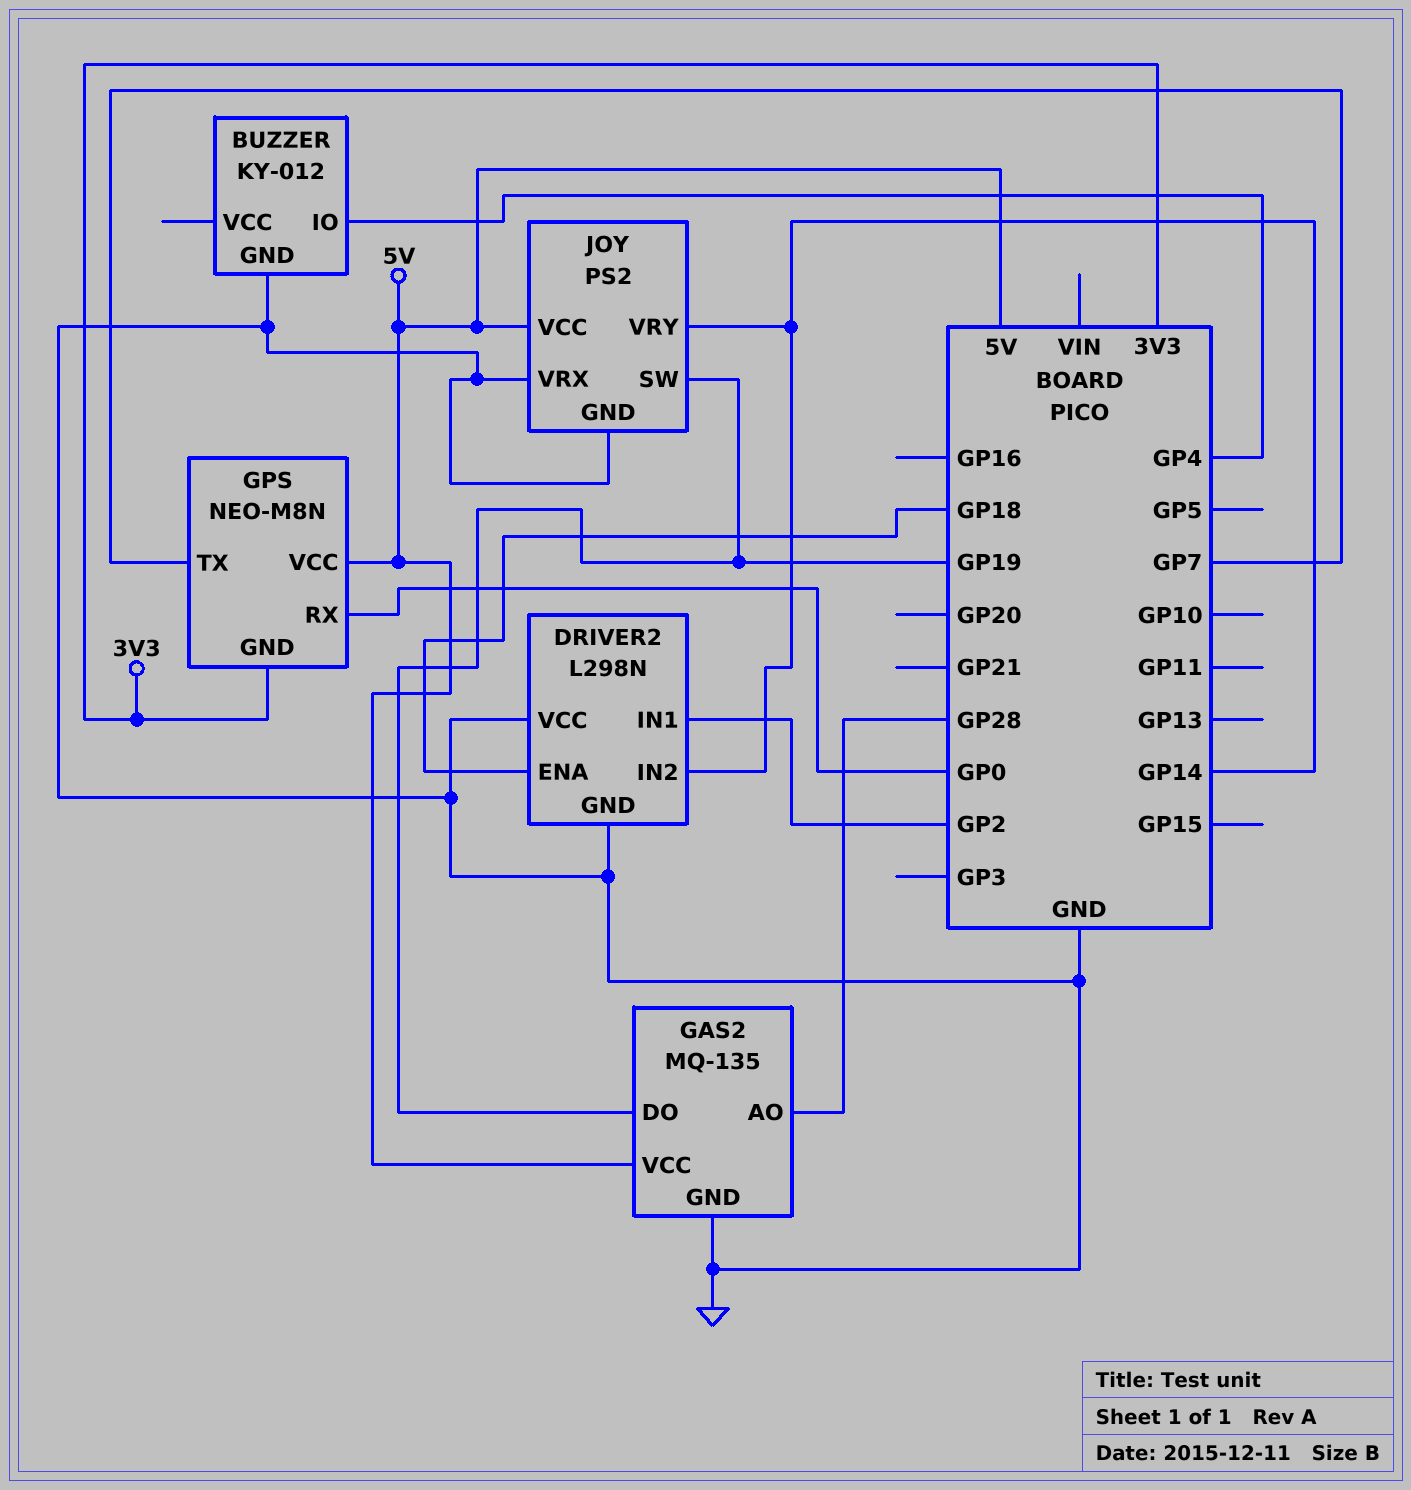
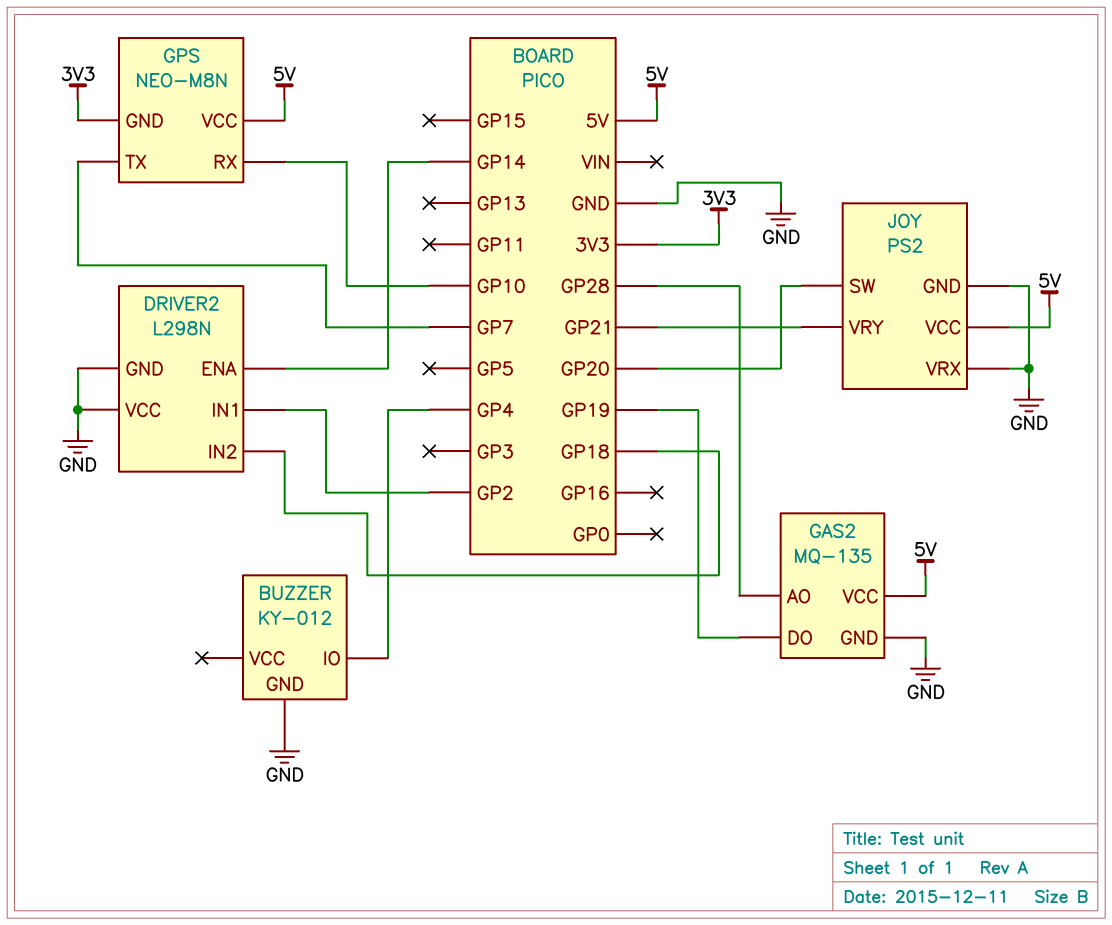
DRIVER2 pin ENA: GP18 -> GP14
DRIVER2 pin IN2: GP14 -> GP18
GPS pin RX: GP0 -> GP10
JOY pin SW: GP19 -> GP20
JOY pin VRY: GP14 -> GP21

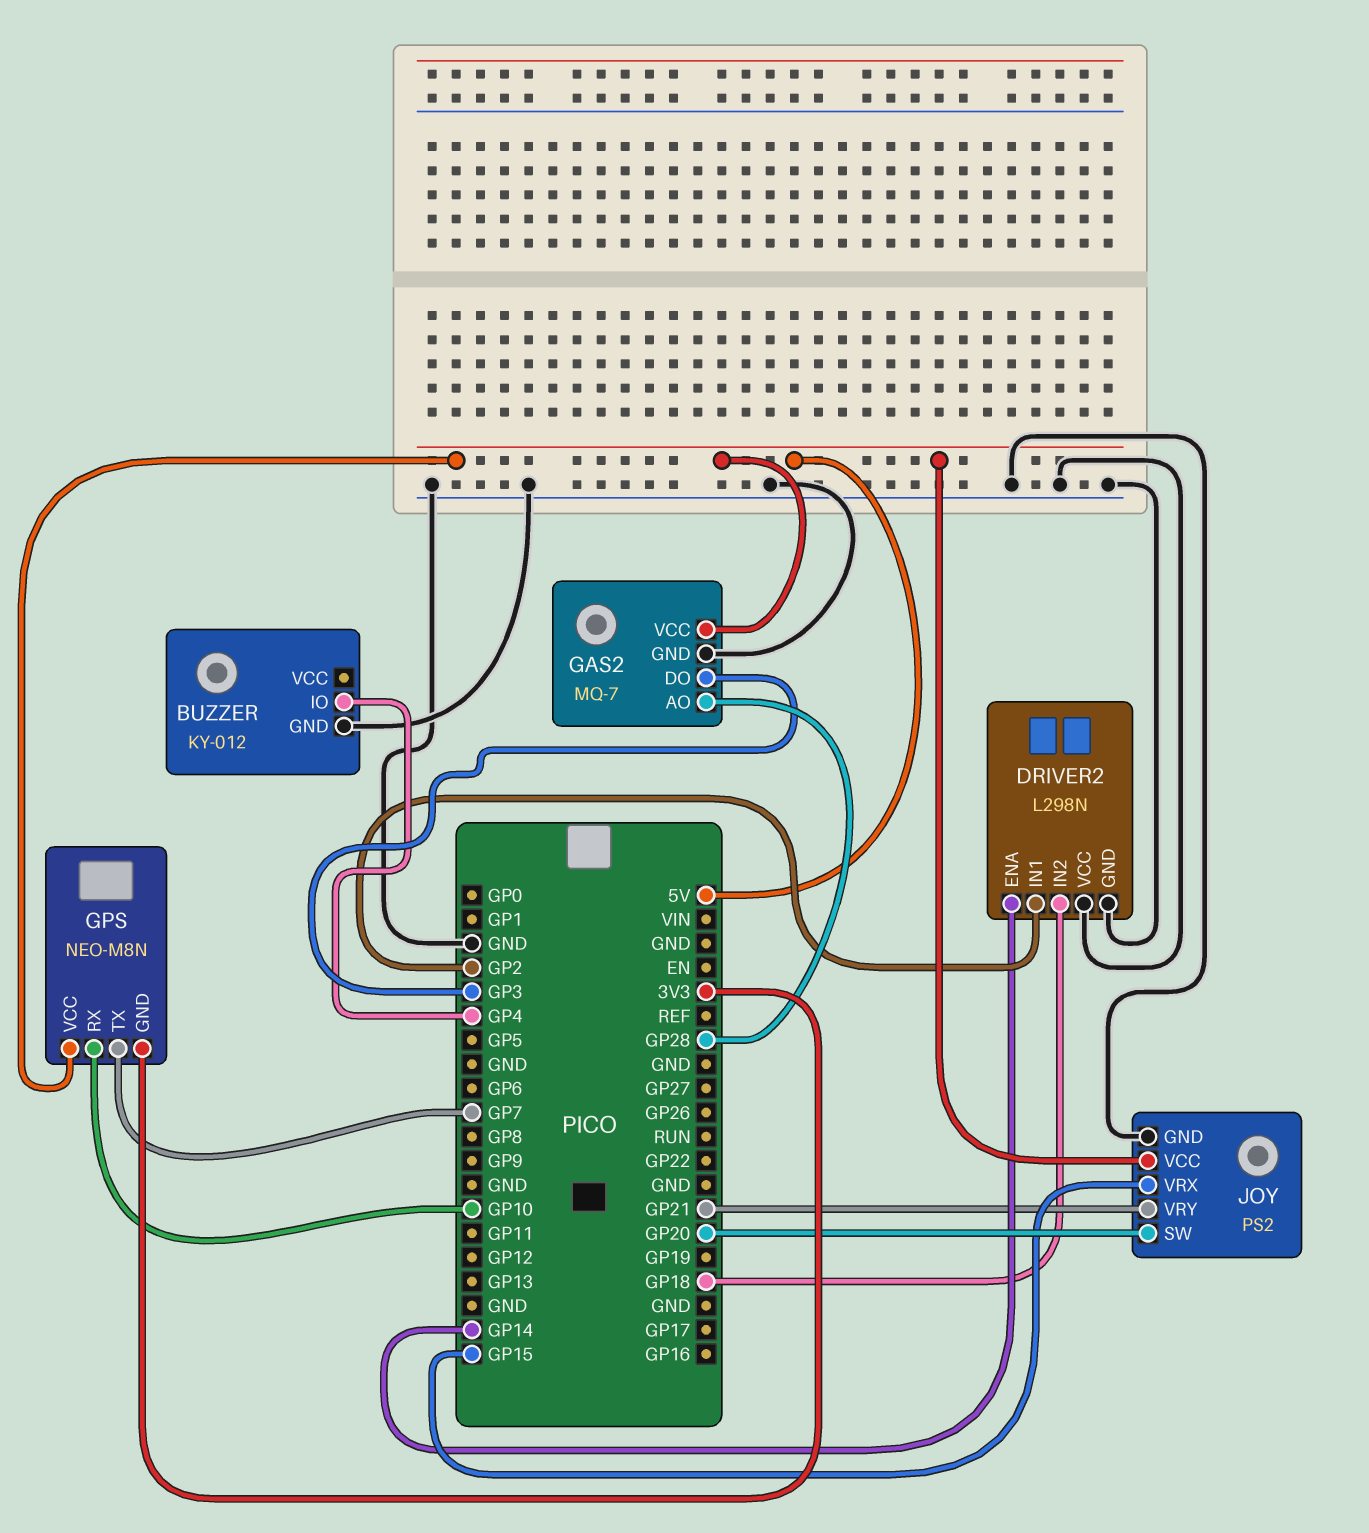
GAS2: MQ-135 -> MQ-7
GAS2 pin DO: GP19 -> GP3
JOY pin VRX: GND -> GP15

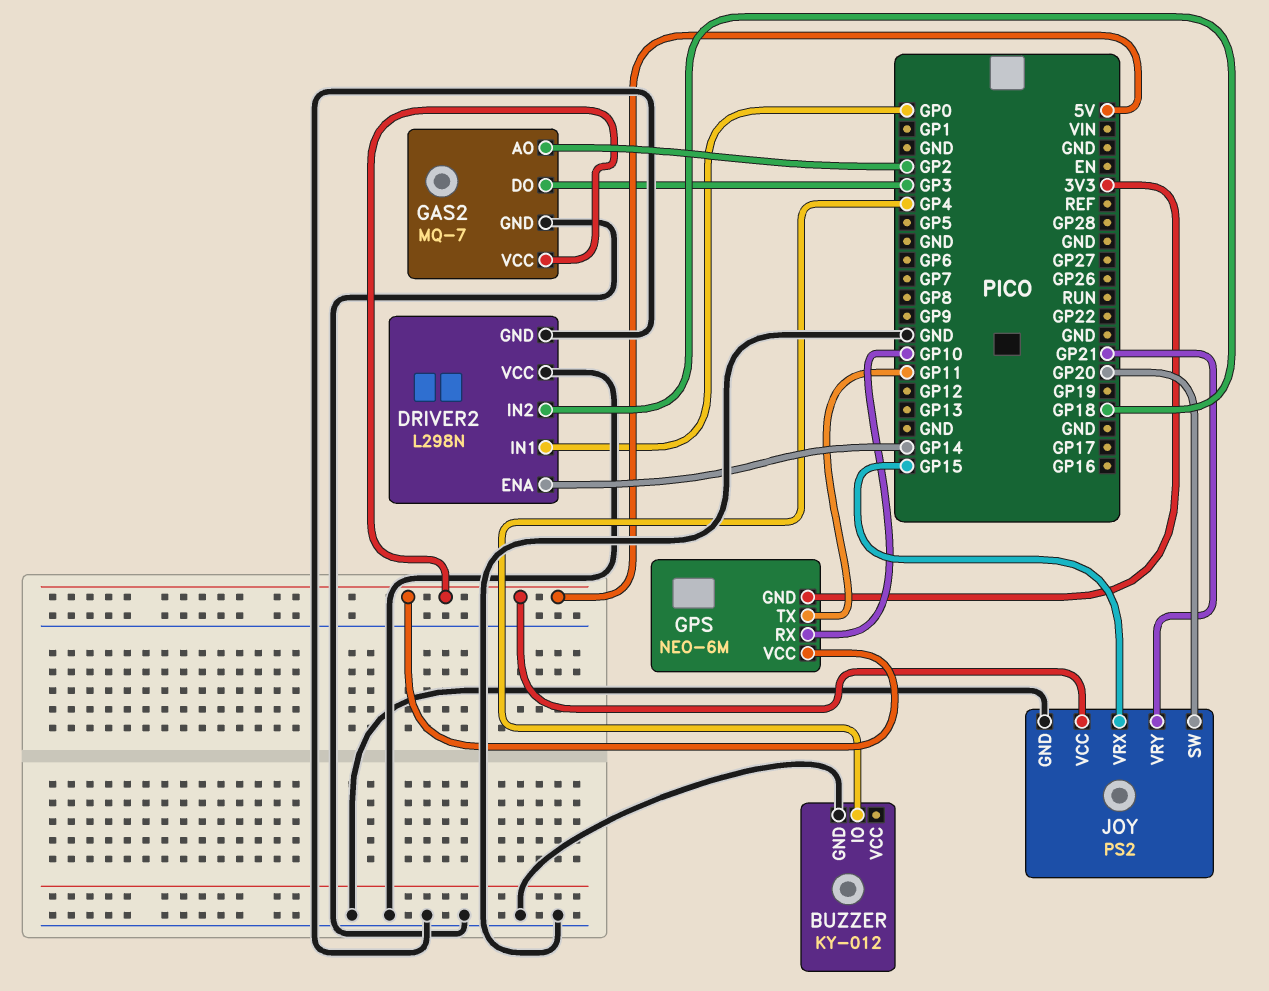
DRIVER2 pin IN1: GP2 -> GP0
GAS2 pin AO: GP28 -> GP2
GPS: NEO-M8N -> NEO-6M
GPS pin TX: GP7 -> GP11

